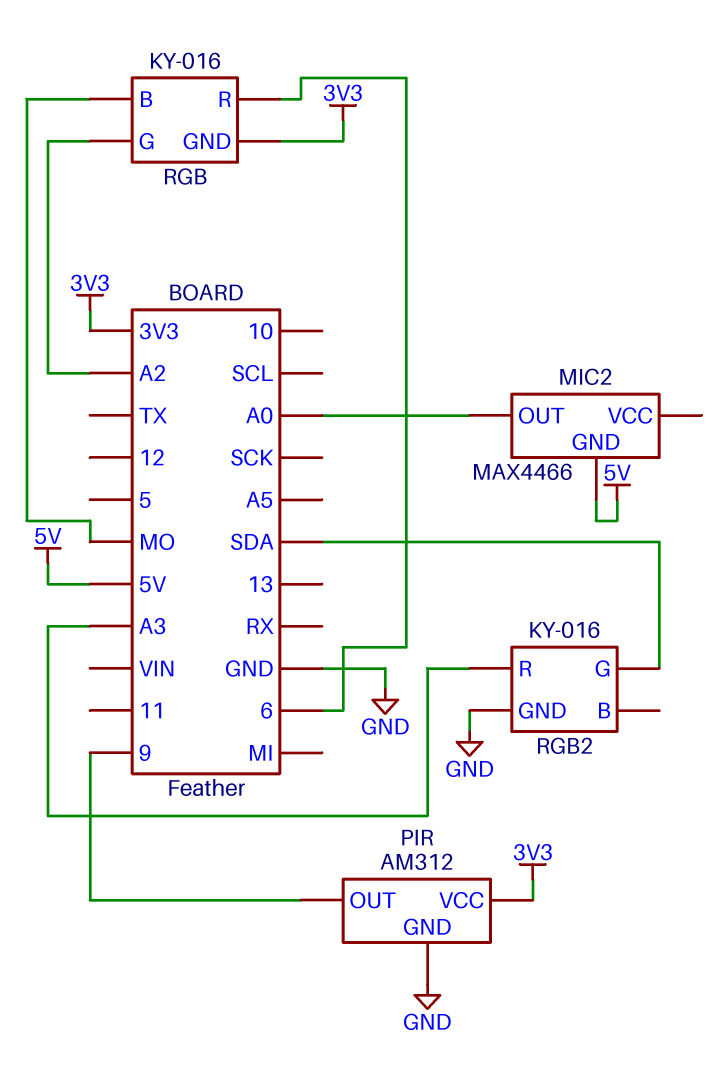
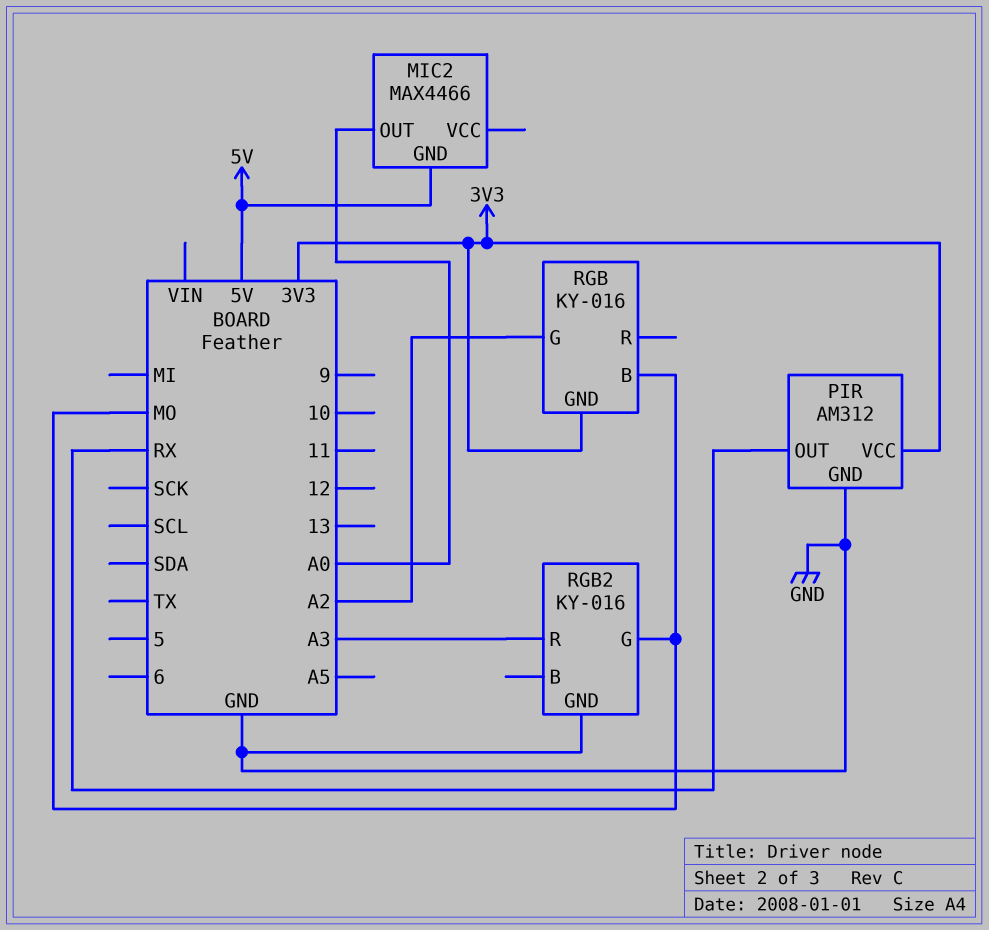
PIR pin OUT: 9 -> RX
RGB pin R: 6 -> none
RGB2 pin G: SDA -> MO

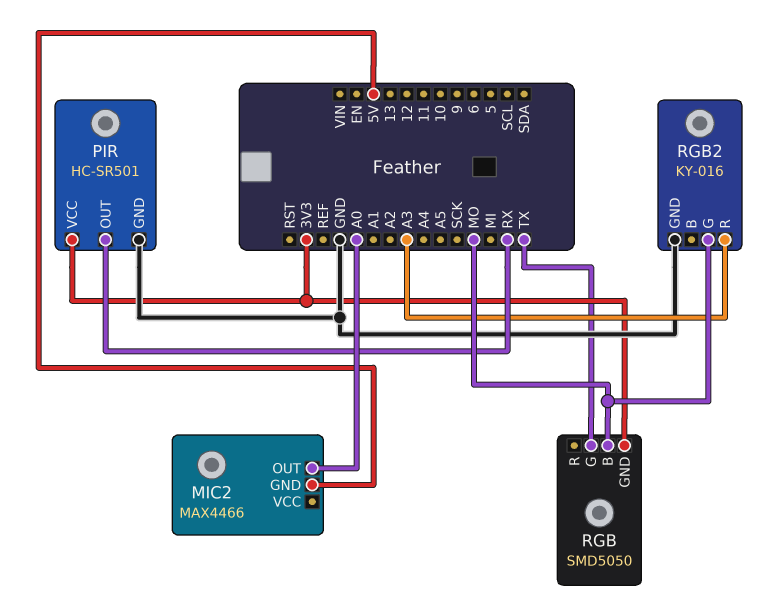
PIR: AM312 -> HC-SR501
RGB: KY-016 -> SMD5050
RGB pin G: A2 -> TX

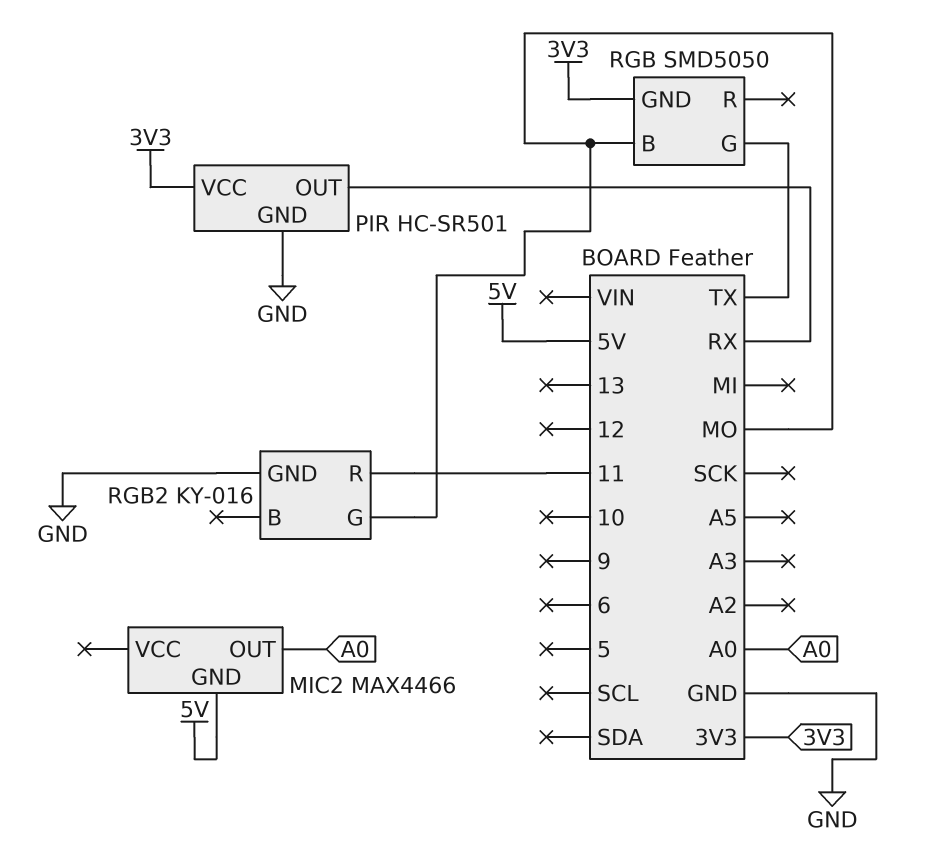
RGB2 pin R: A3 -> 11

